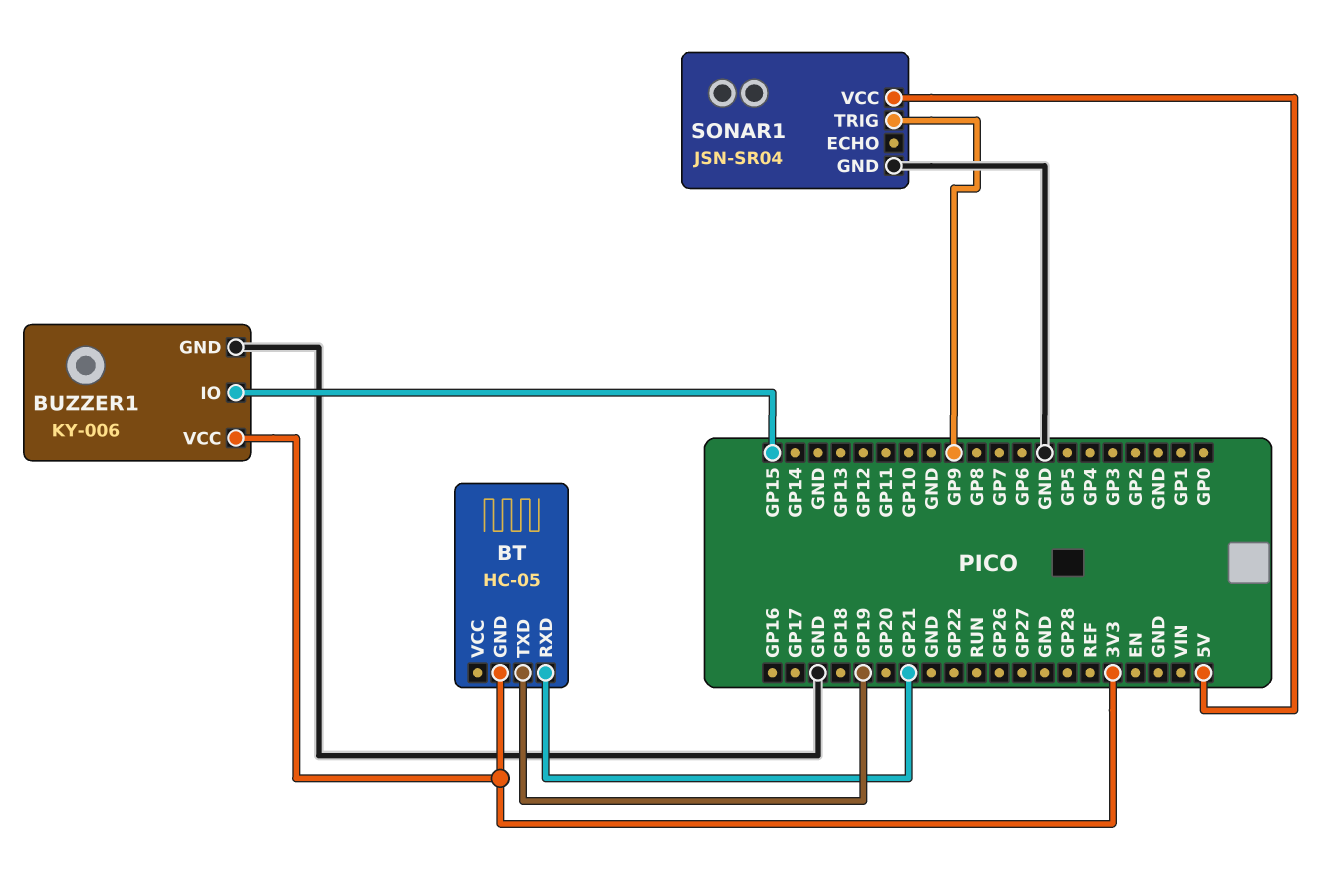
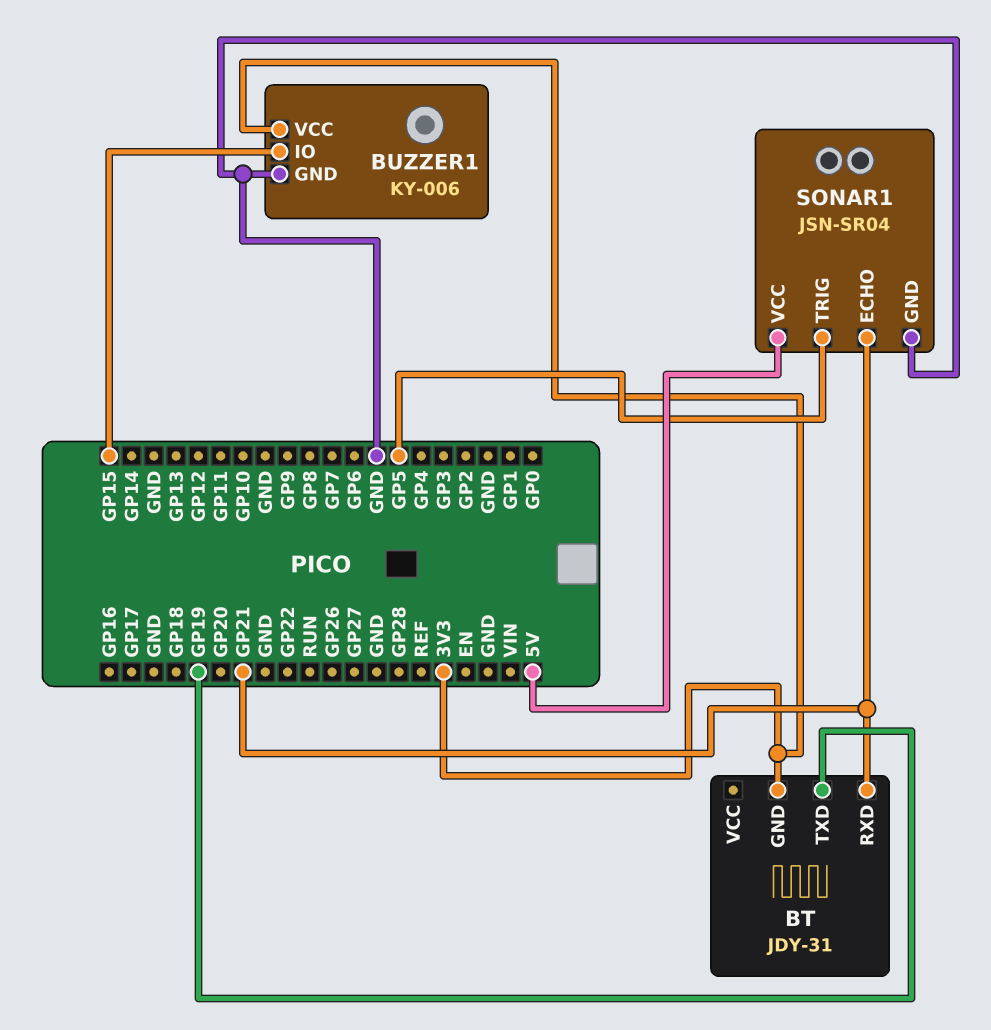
BT: HC-05 -> JDY-31
SONAR1 pin ECHO: none -> GP21
SONAR1 pin TRIG: GP9 -> GP5

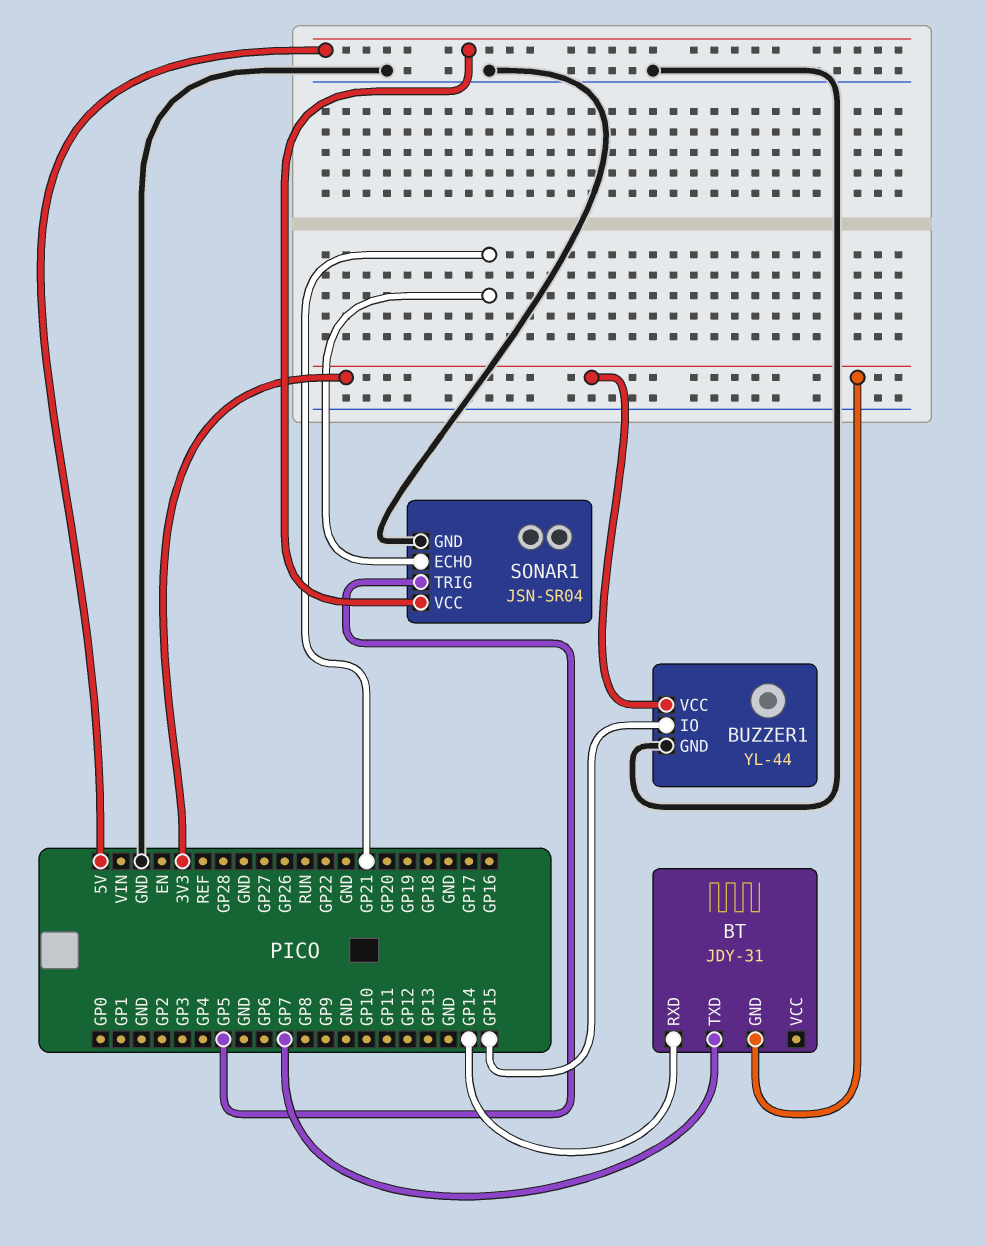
BT pin RXD: GP21 -> GP14
BT pin TXD: GP19 -> GP7
BUZZER1: KY-006 -> YL-44

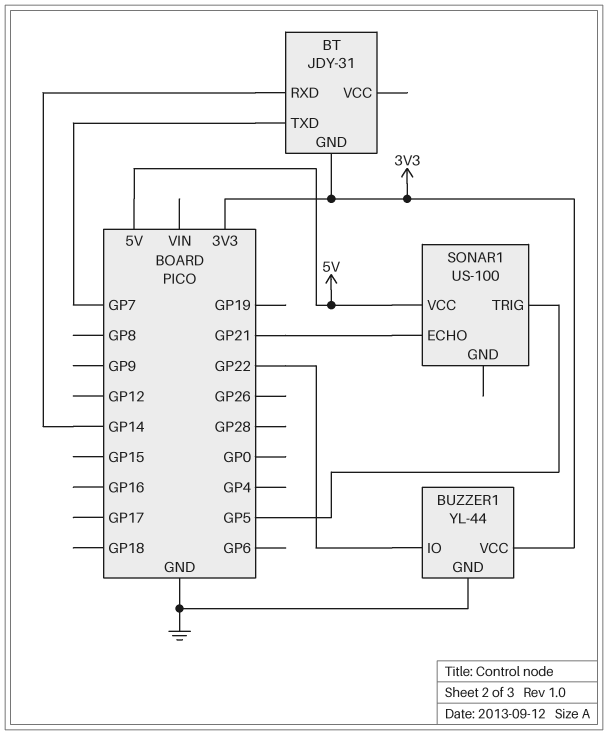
BUZZER1 pin IO: GP15 -> GP22
SONAR1: JSN-SR04 -> US-100
SONAR1 pin GND: GND -> none

